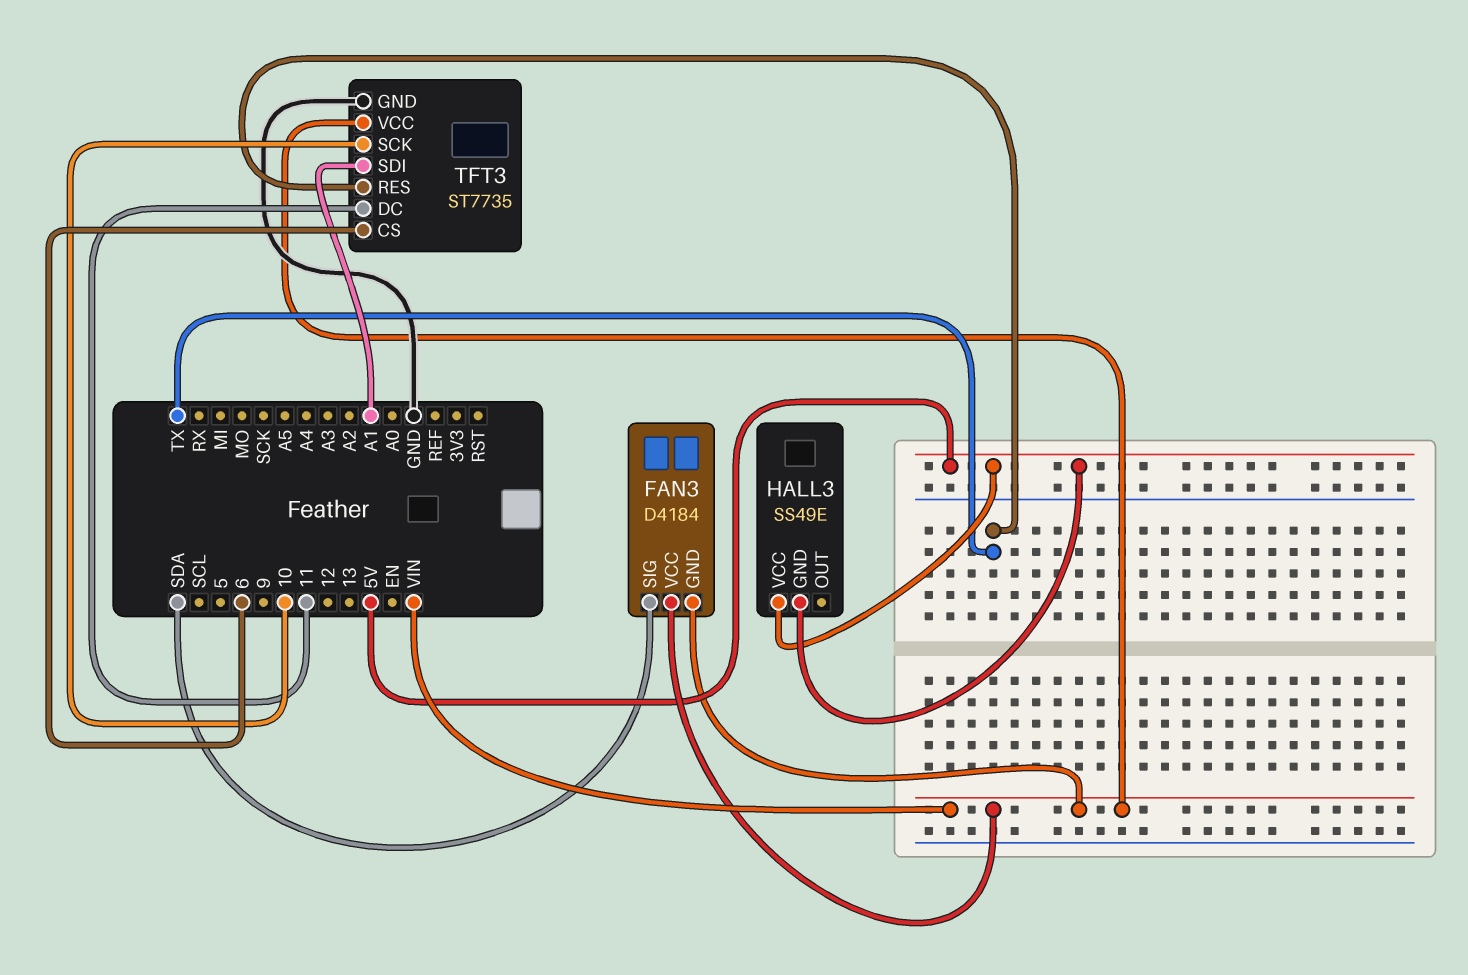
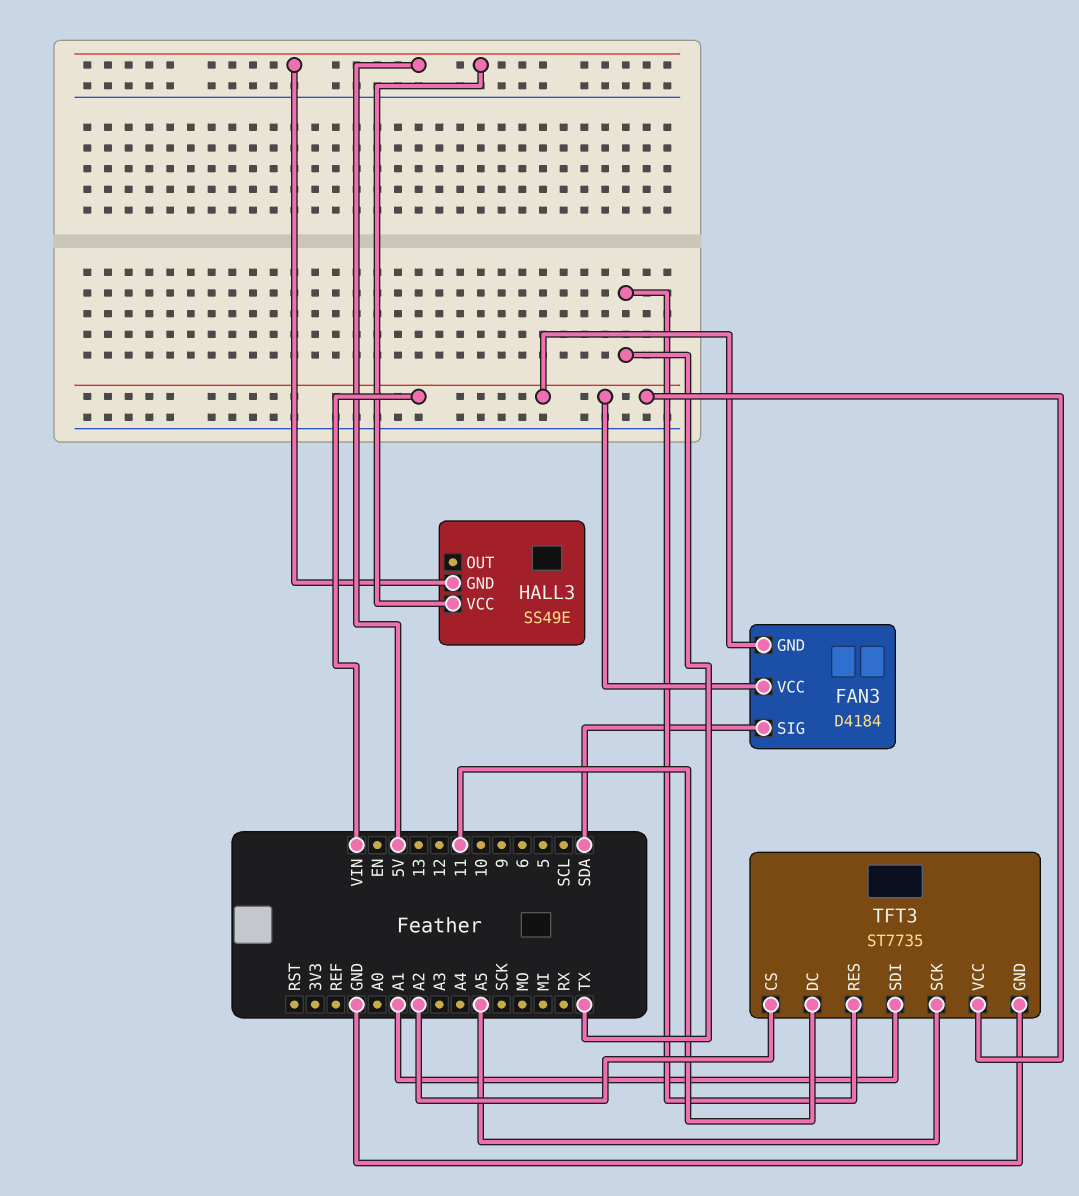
TFT3 pin CS: 6 -> A2
TFT3 pin SCK: 10 -> A5

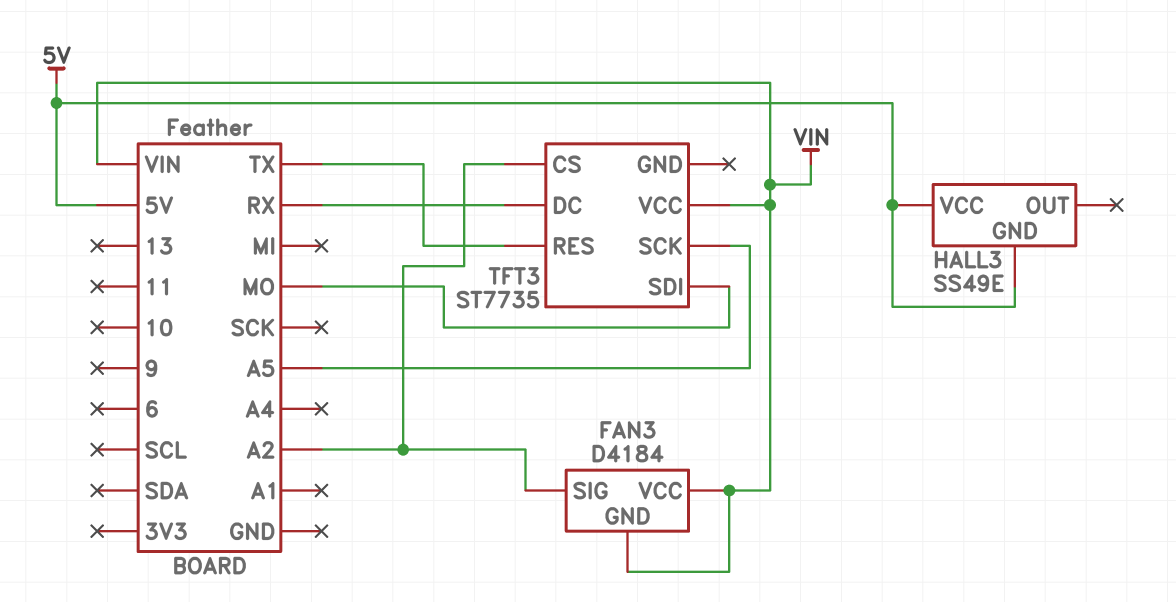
FAN3 pin SIG: SDA -> A2
TFT3 pin DC: 11 -> RX
TFT3 pin GND: GND -> none
TFT3 pin SDI: A1 -> MO

